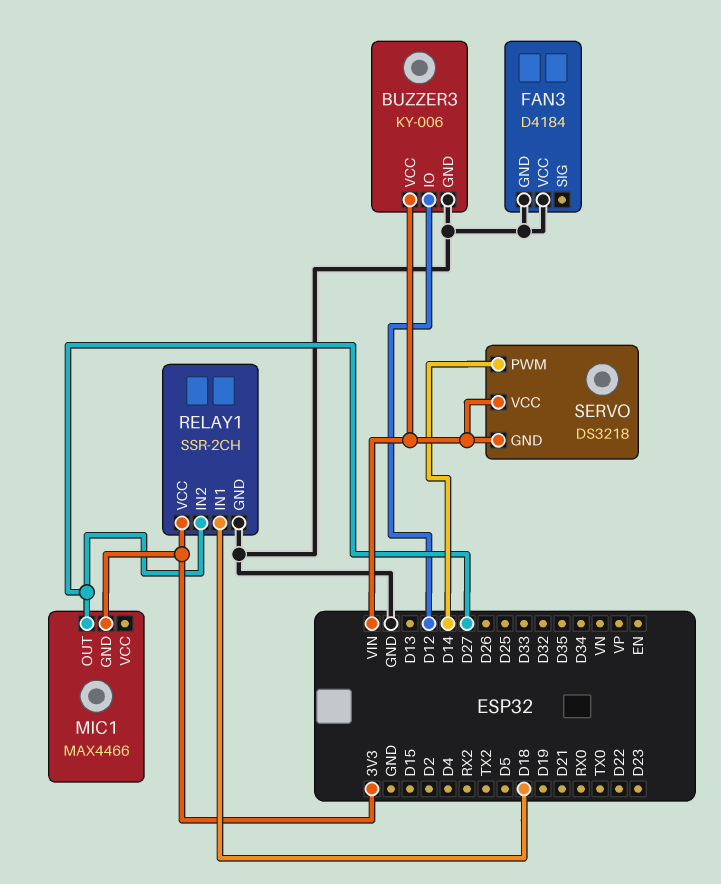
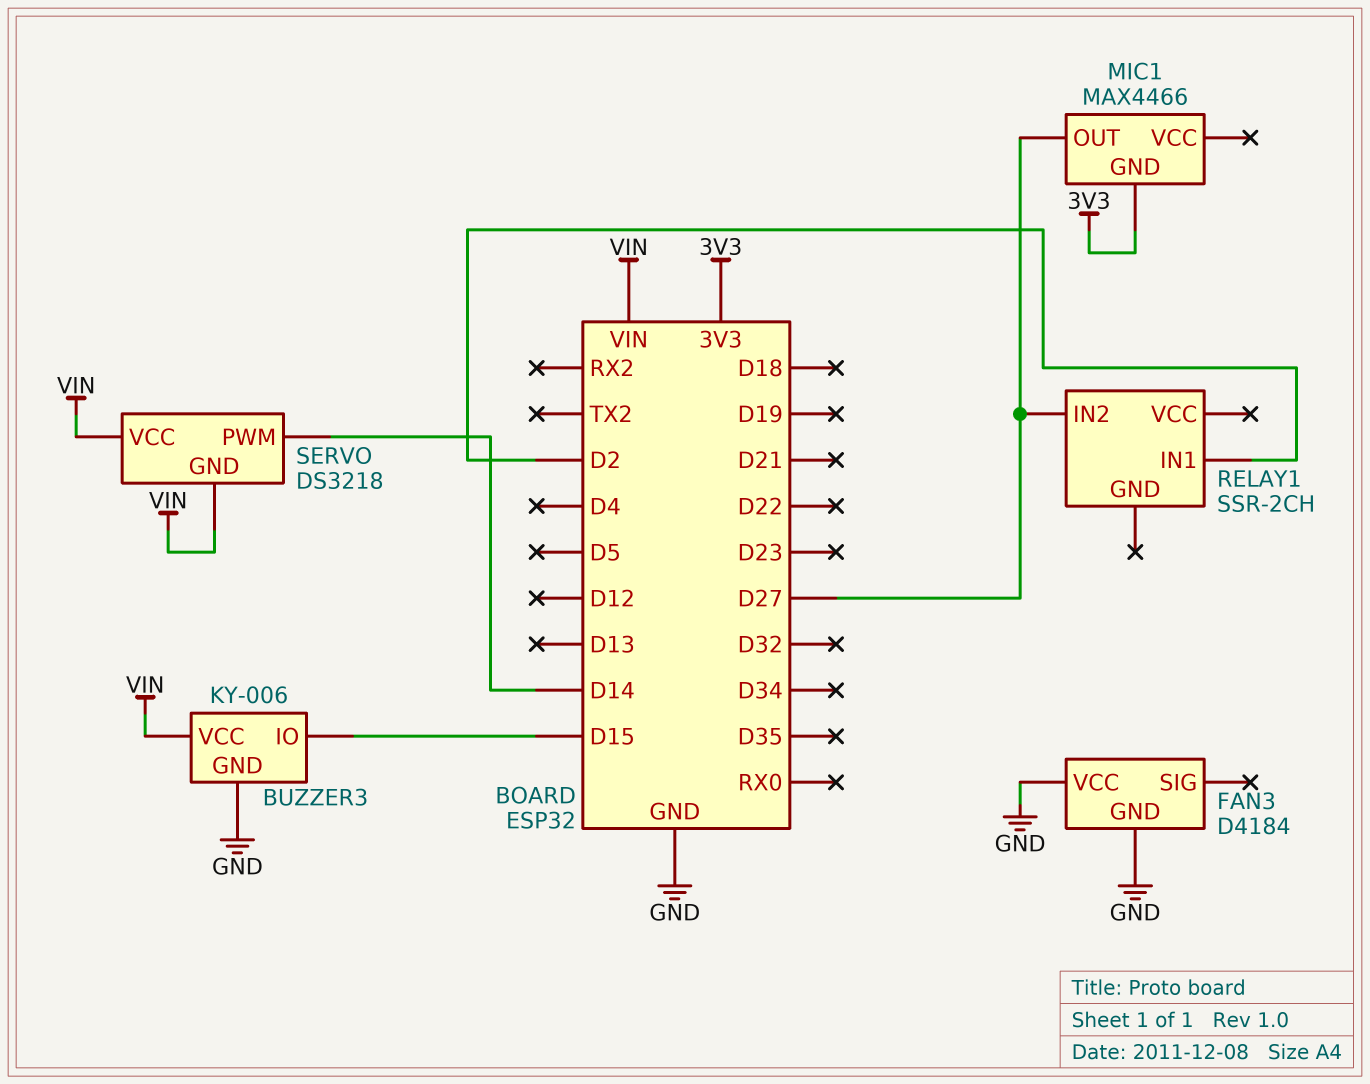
BUZZER3 pin IO: D12 -> D15
RELAY1 pin GND: GND -> none
RELAY1 pin IN1: D18 -> D2
RELAY1 pin VCC: 3V3 -> none

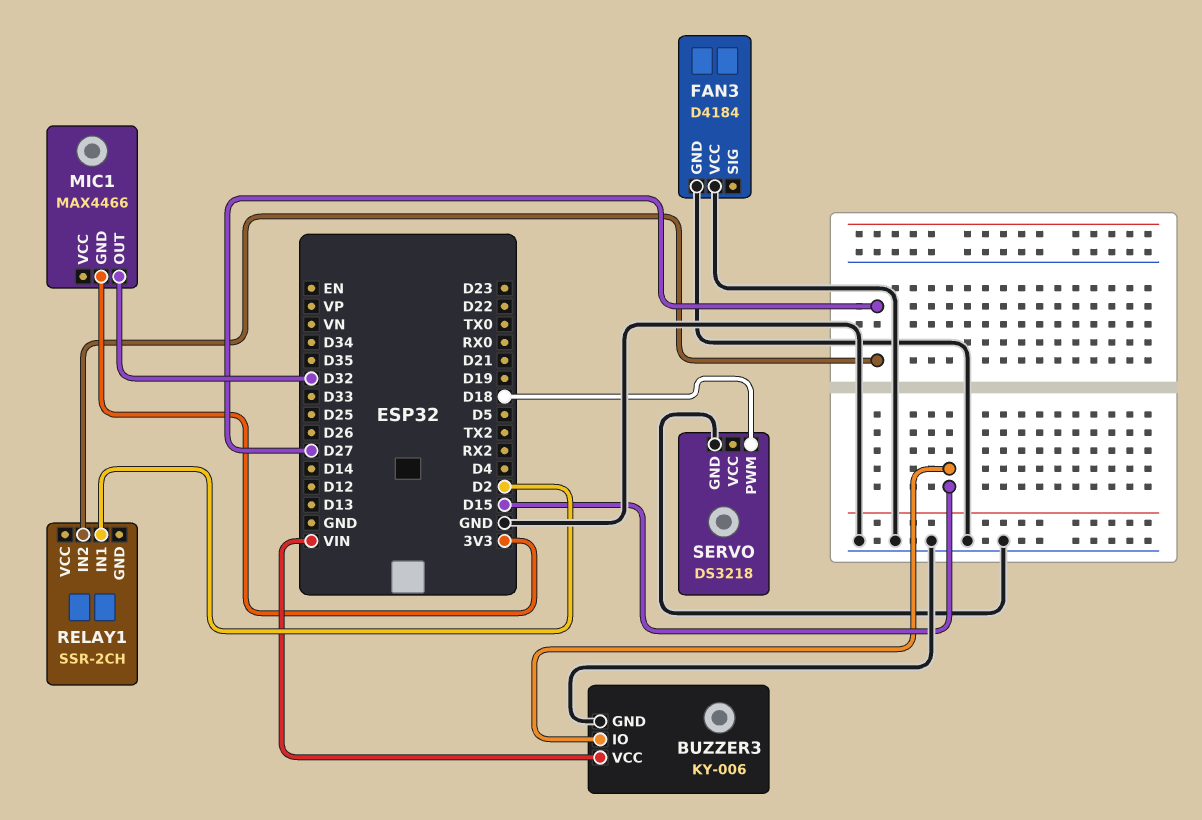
MIC1 pin OUT: D27 -> D32
SERVO pin GND: VIN -> GND
SERVO pin PWM: D14 -> D18
SERVO pin VCC: VIN -> none

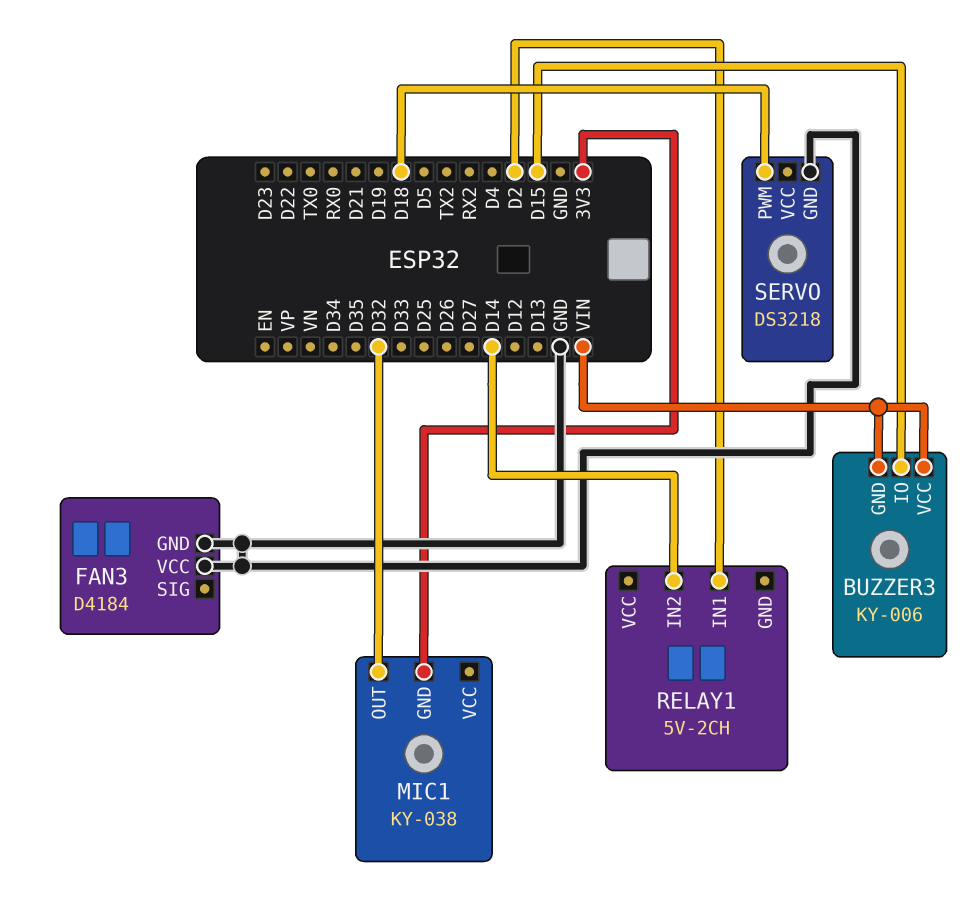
BUZZER3 pin GND: GND -> VIN
MIC1: MAX4466 -> KY-038
RELAY1: SSR-2CH -> 5V-2CH
RELAY1 pin IN2: D27 -> D14

